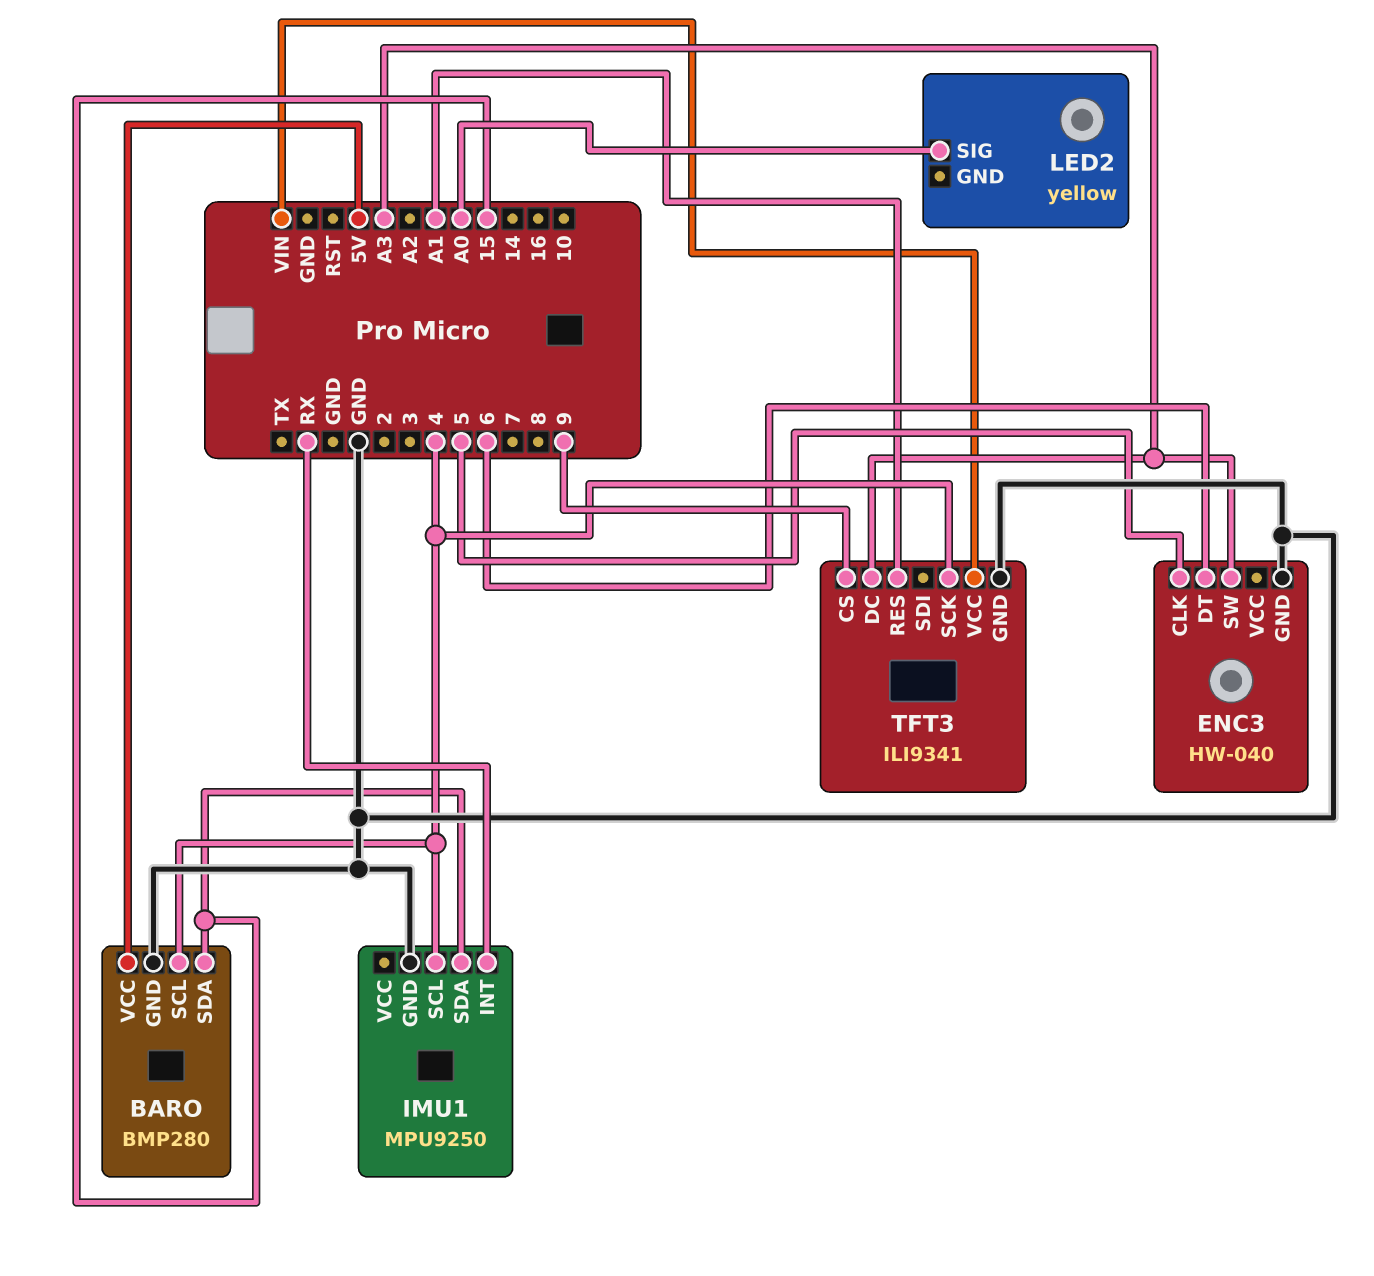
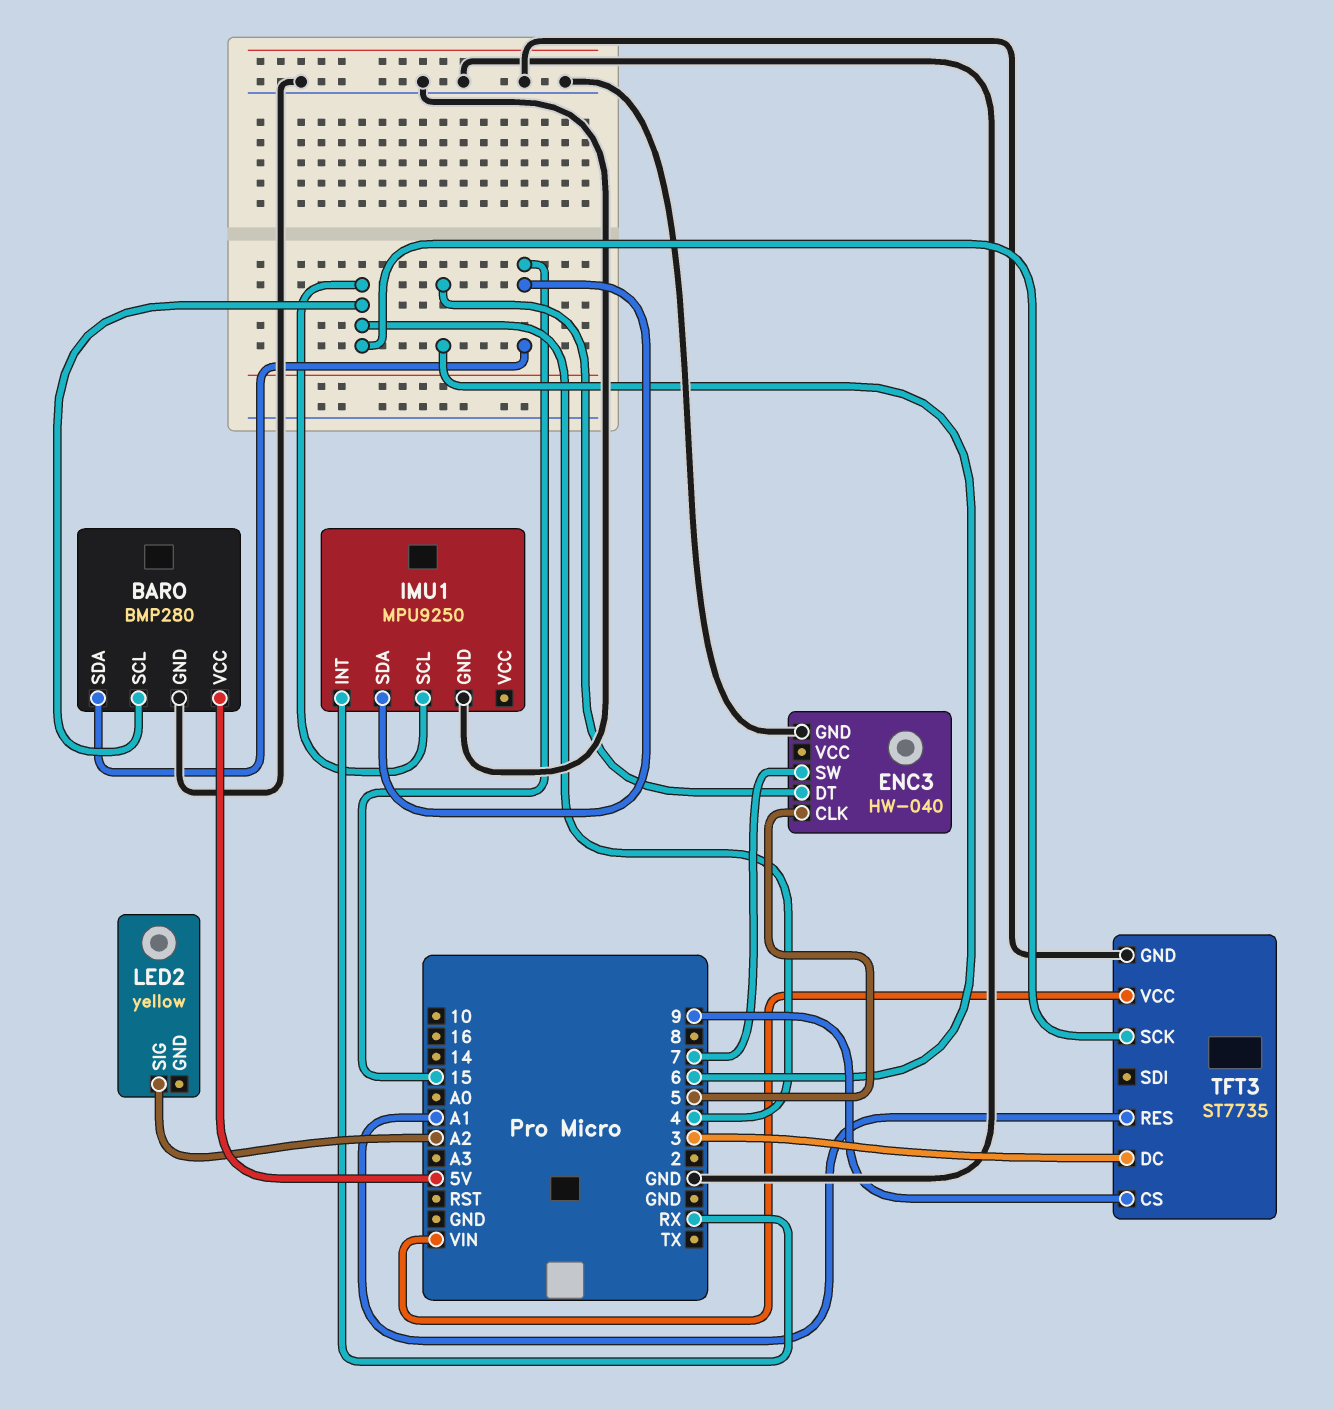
ENC3 pin SW: A3 -> 7
LED2 pin SIG: A0 -> A2
TFT3: ILI9341 -> ST7735
TFT3 pin DC: A3 -> 3

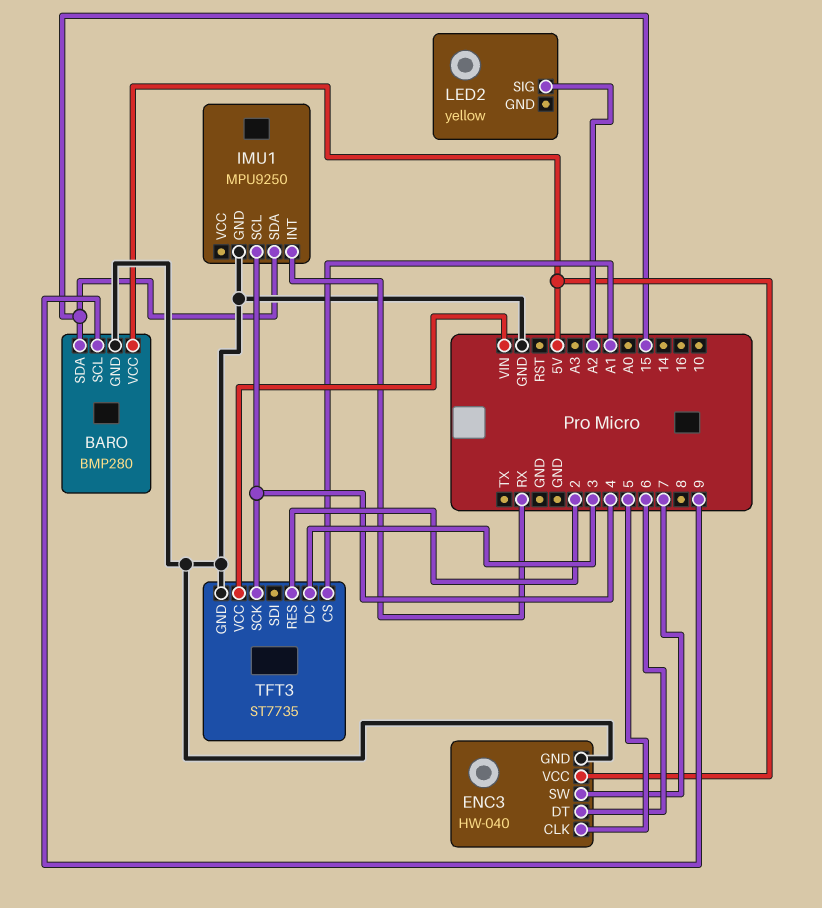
BARO pin SCL: 4 -> 9
ENC3 pin VCC: none -> 5V
TFT3 pin CS: 9 -> A1
TFT3 pin RES: A1 -> 2

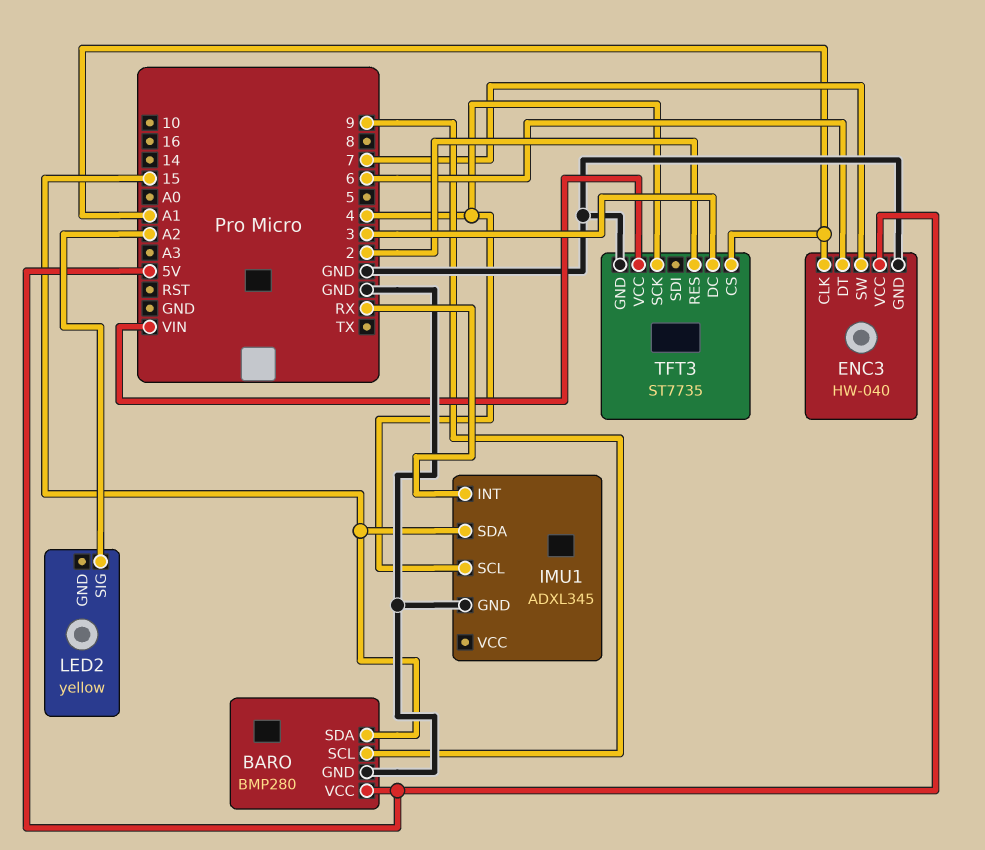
ENC3 pin CLK: 5 -> A1
IMU1: MPU9250 -> ADXL345

